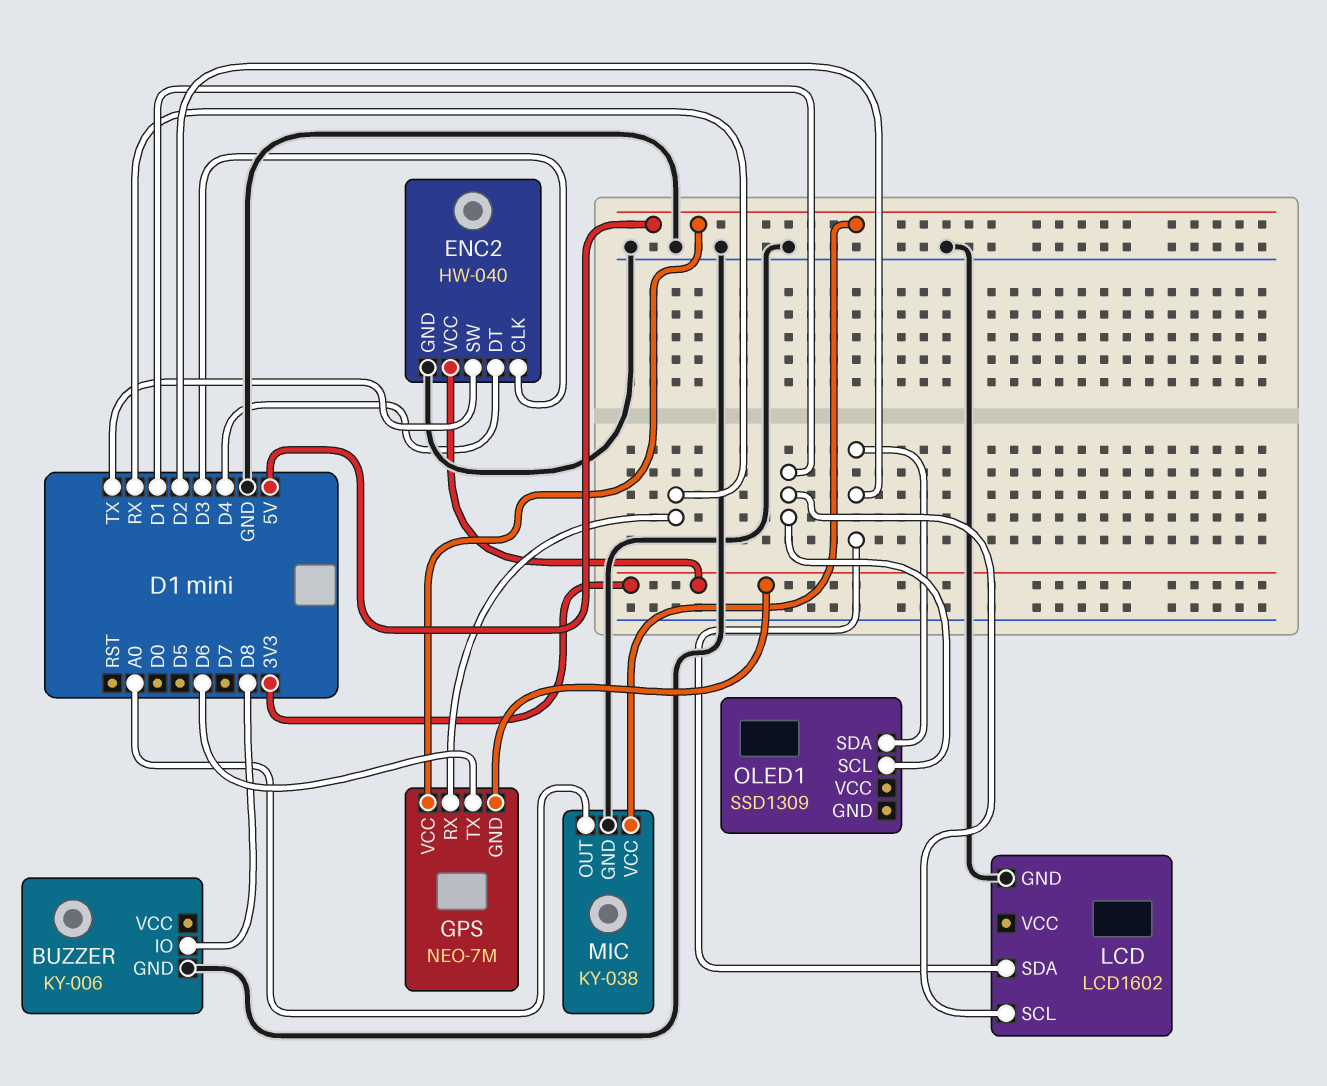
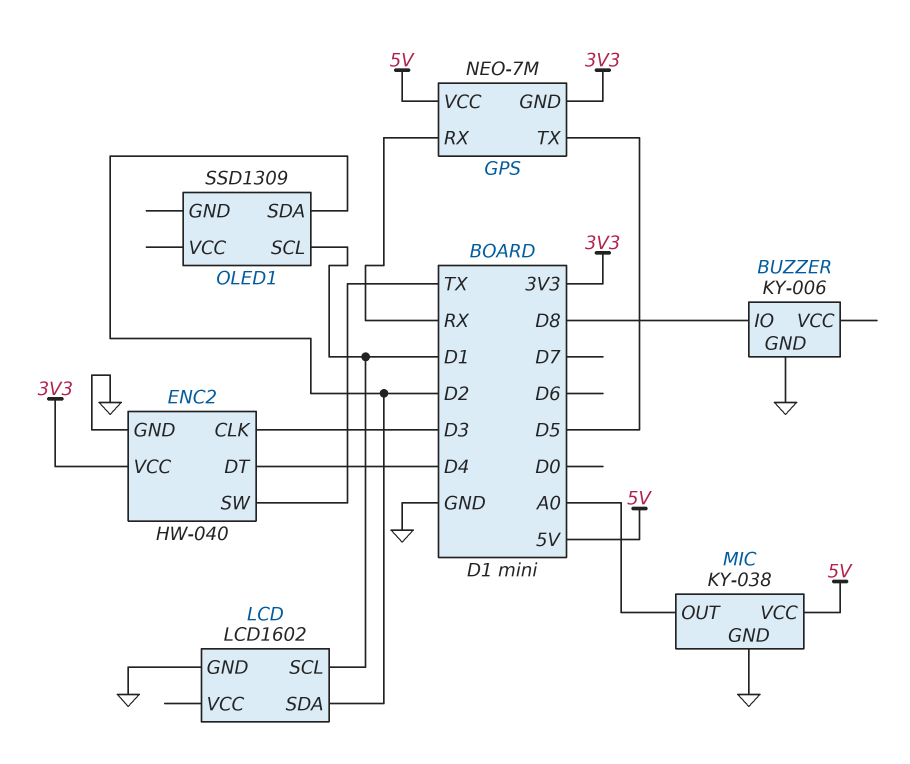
GPS pin TX: D6 -> D5

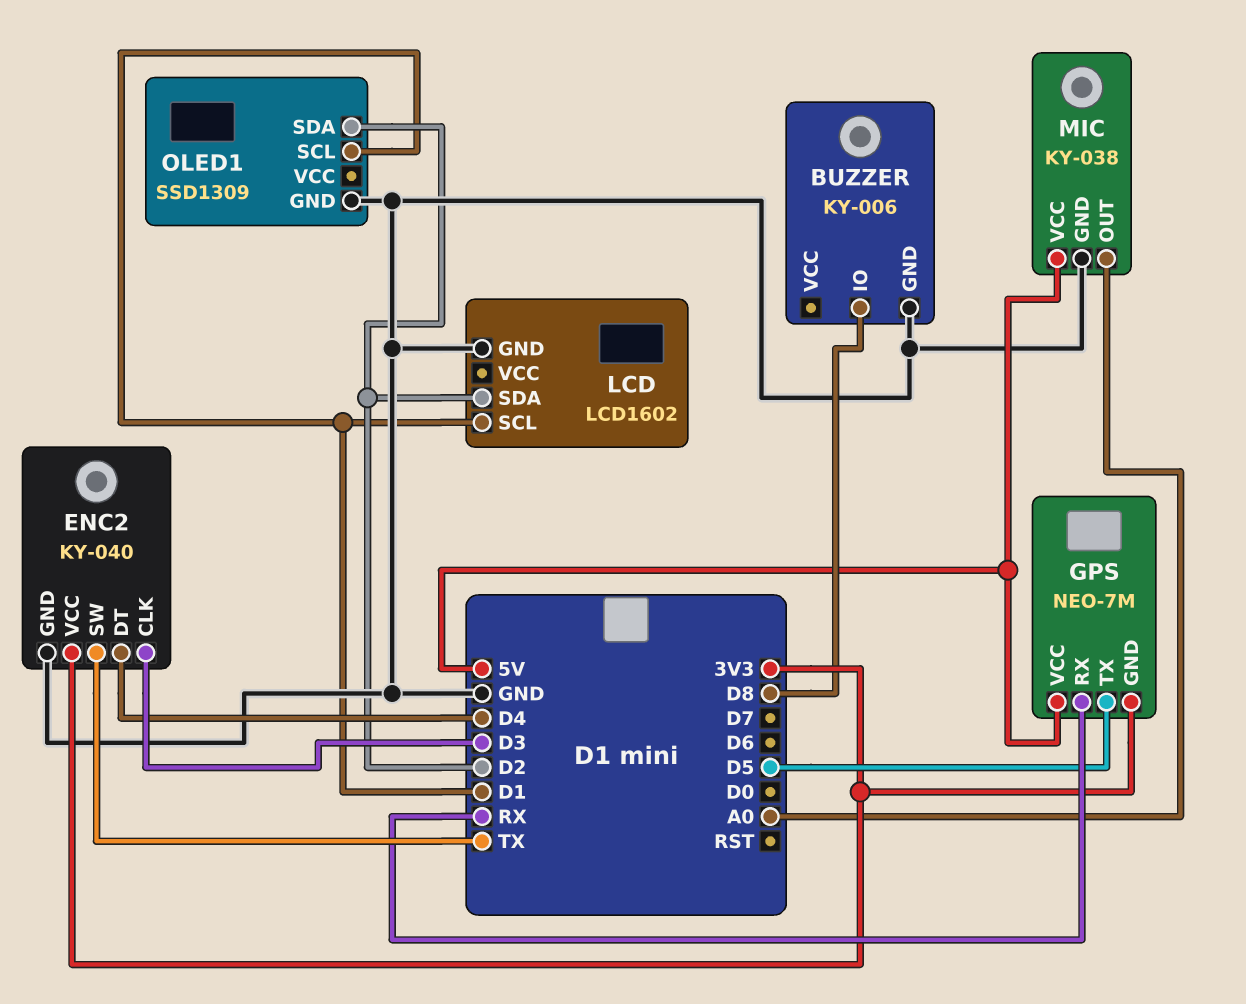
ENC2: HW-040 -> KY-040
OLED1 pin GND: none -> GND

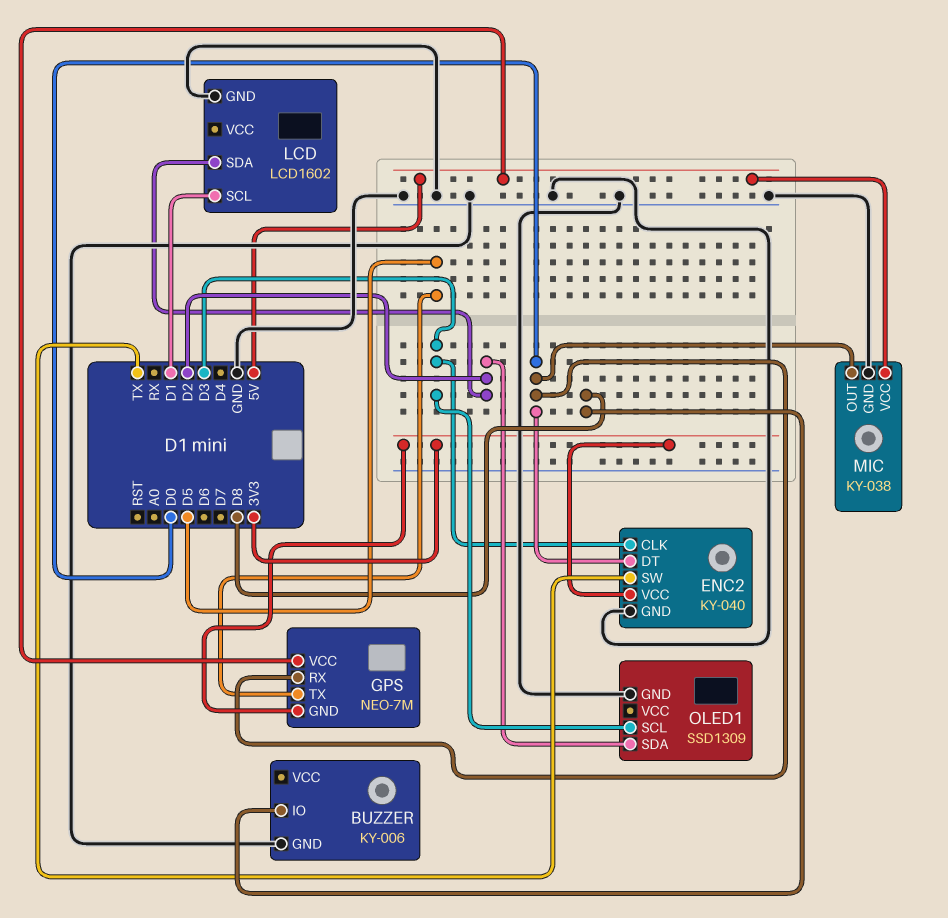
ENC2 pin DT: D4 -> D0
GPS pin RX: RX -> D0
MIC pin OUT: A0 -> D0
OLED1 pin SCL: D1 -> D3

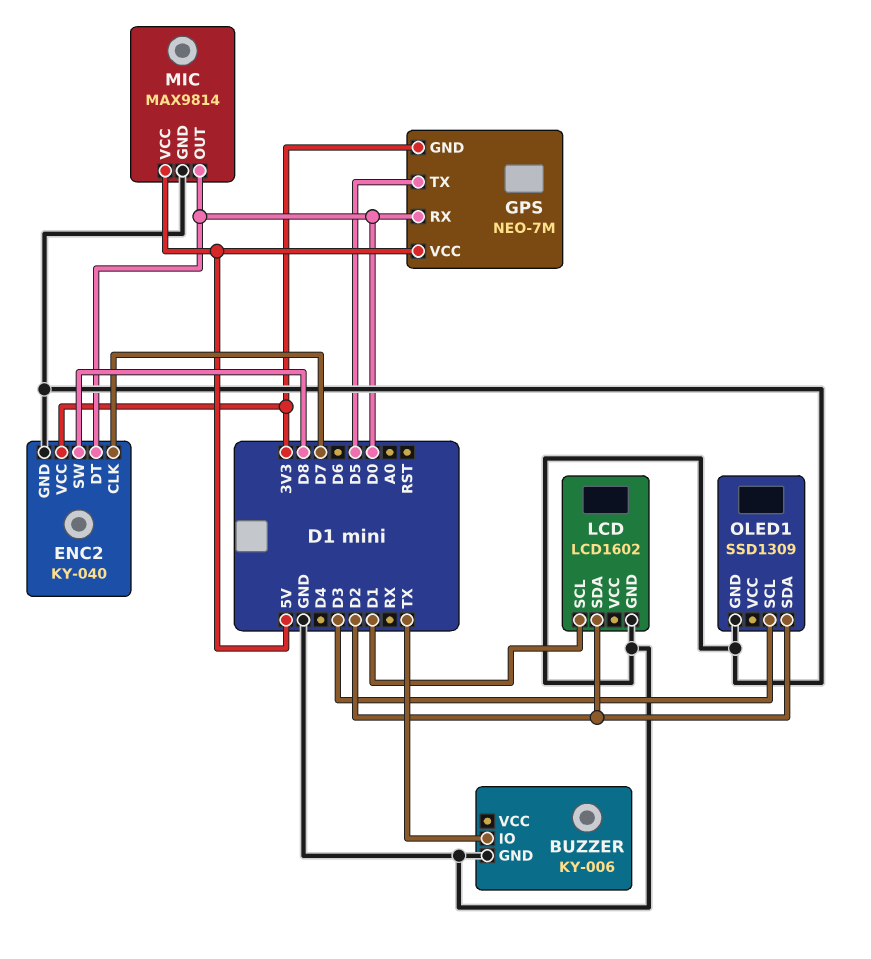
BUZZER pin IO: D8 -> TX
ENC2 pin CLK: D3 -> D7
ENC2 pin SW: TX -> D8
MIC: KY-038 -> MAX9814

